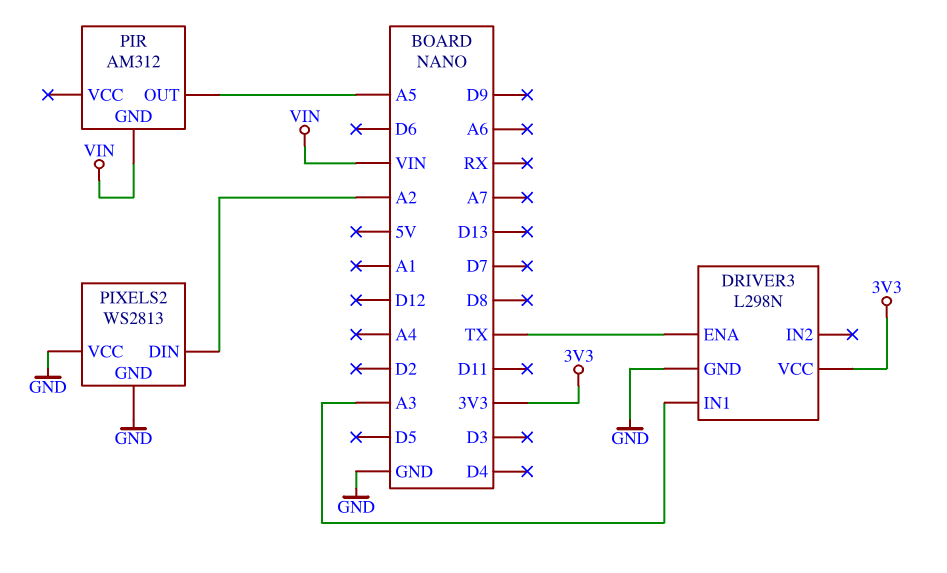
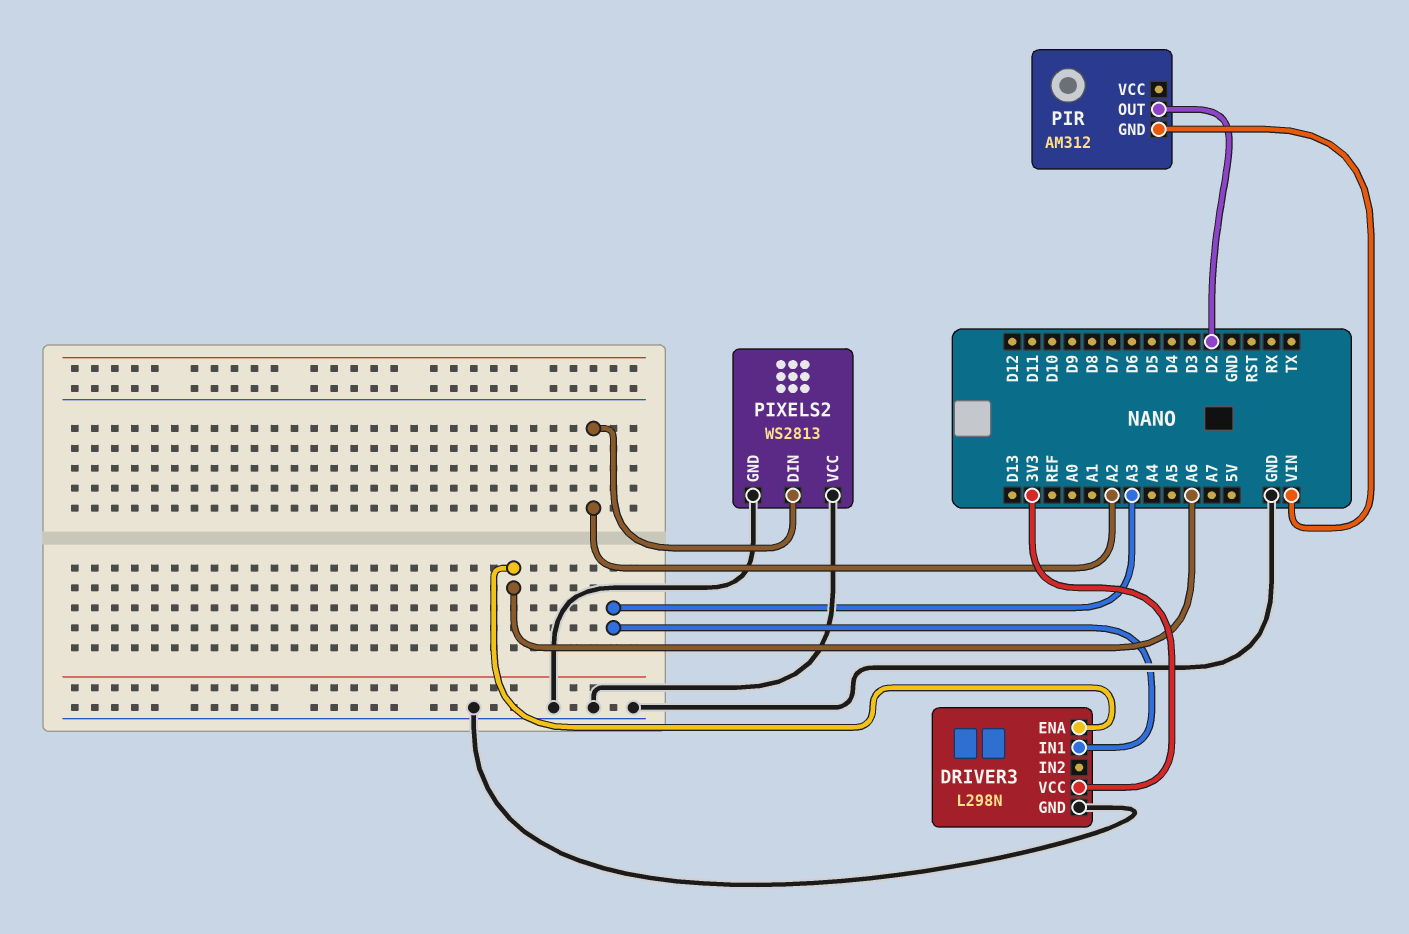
DRIVER3 pin ENA: TX -> A6
PIR pin OUT: A5 -> D2

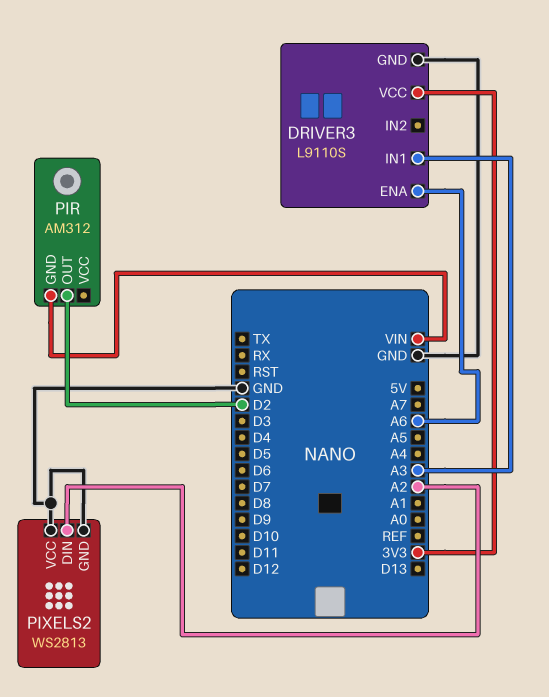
DRIVER3: L298N -> L9110S

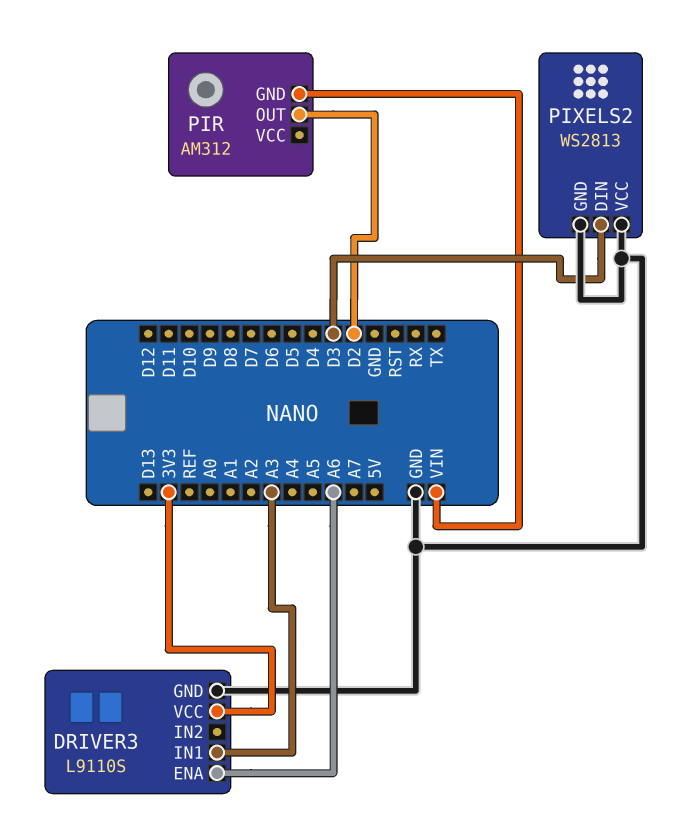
PIXELS2 pin DIN: A2 -> D3

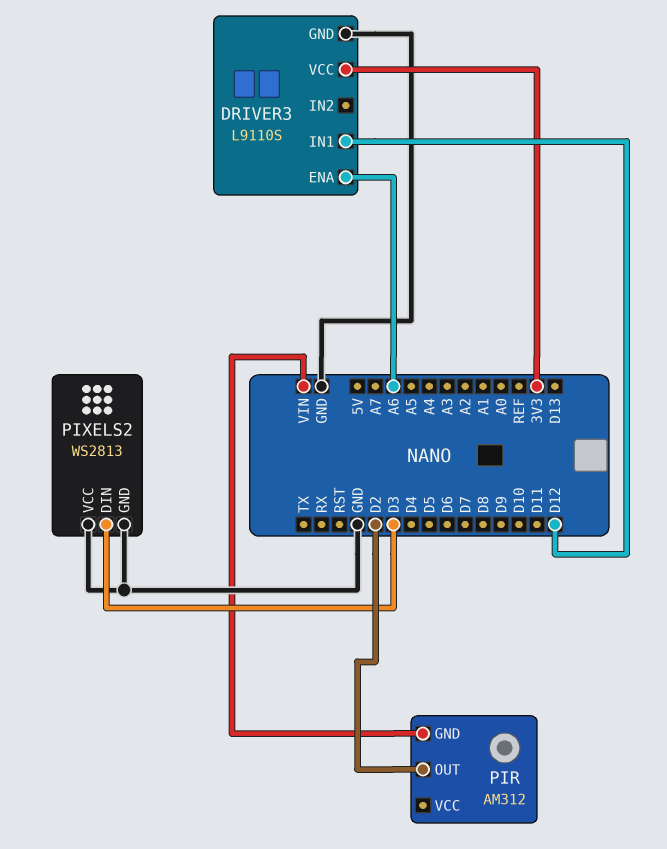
DRIVER3 pin IN1: A3 -> D12

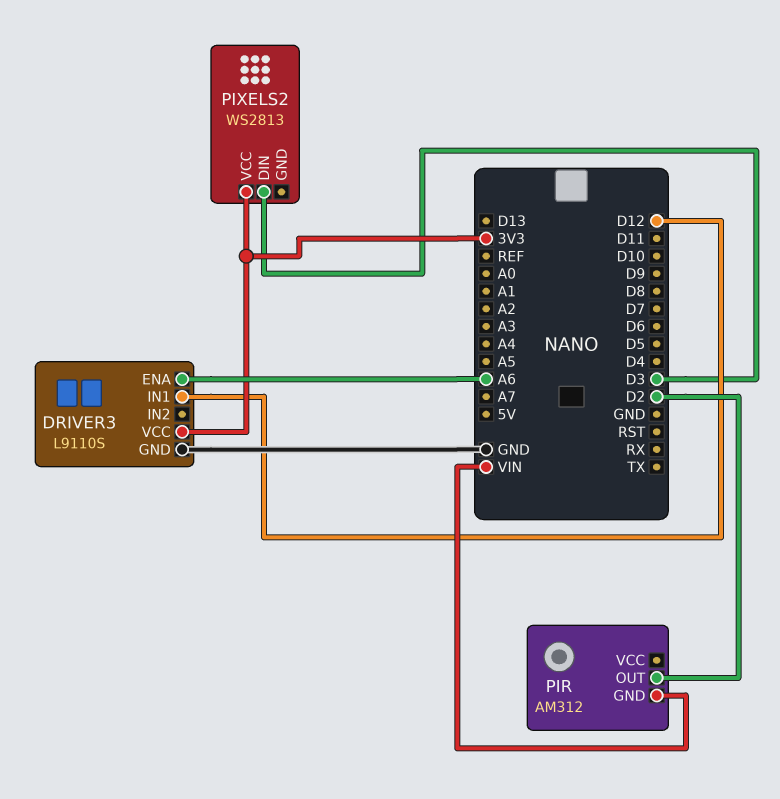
PIXELS2 pin GND: GND -> none
PIXELS2 pin VCC: GND -> 3V3

